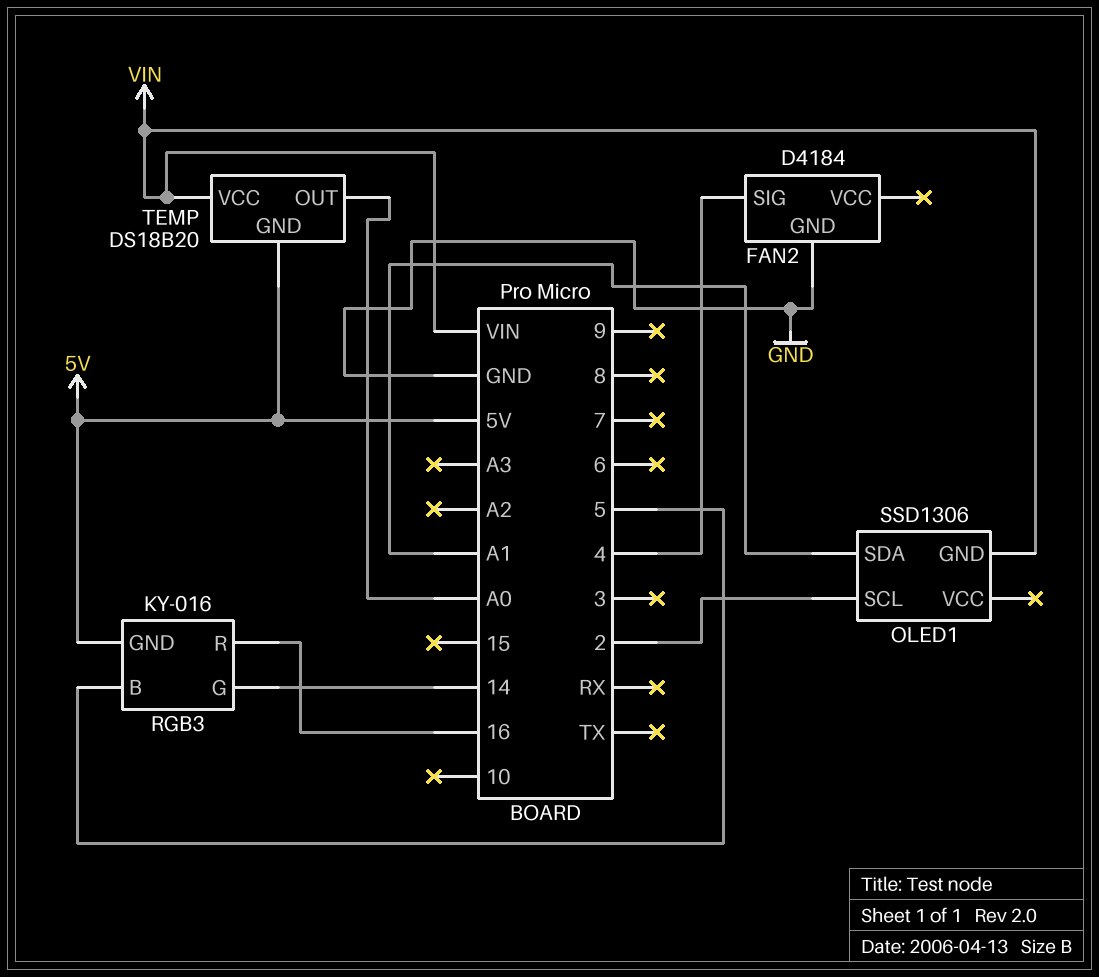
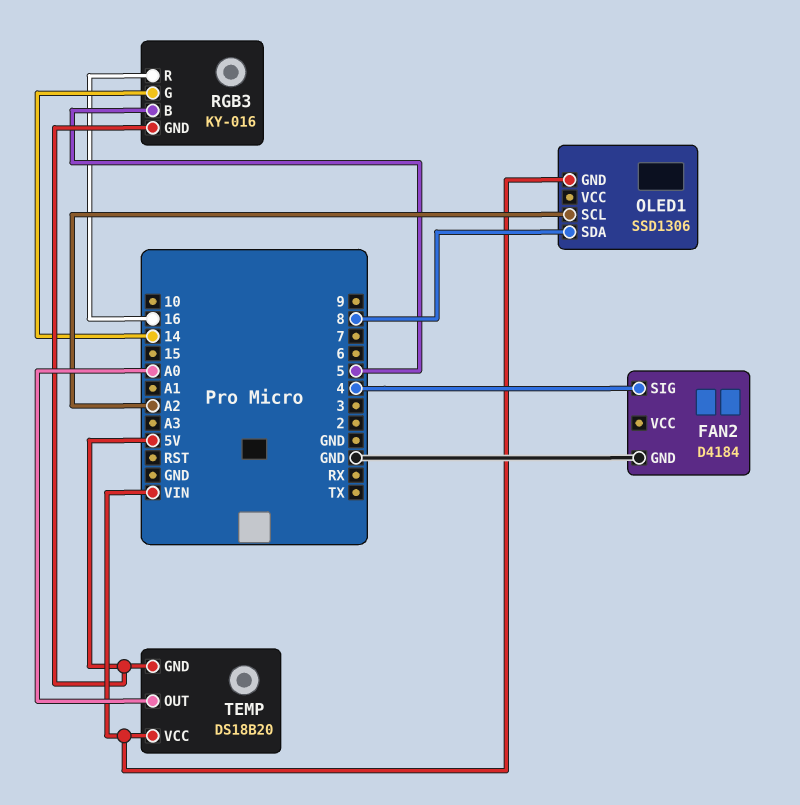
OLED1 pin SCL: 2 -> A2
OLED1 pin SDA: A1 -> 8

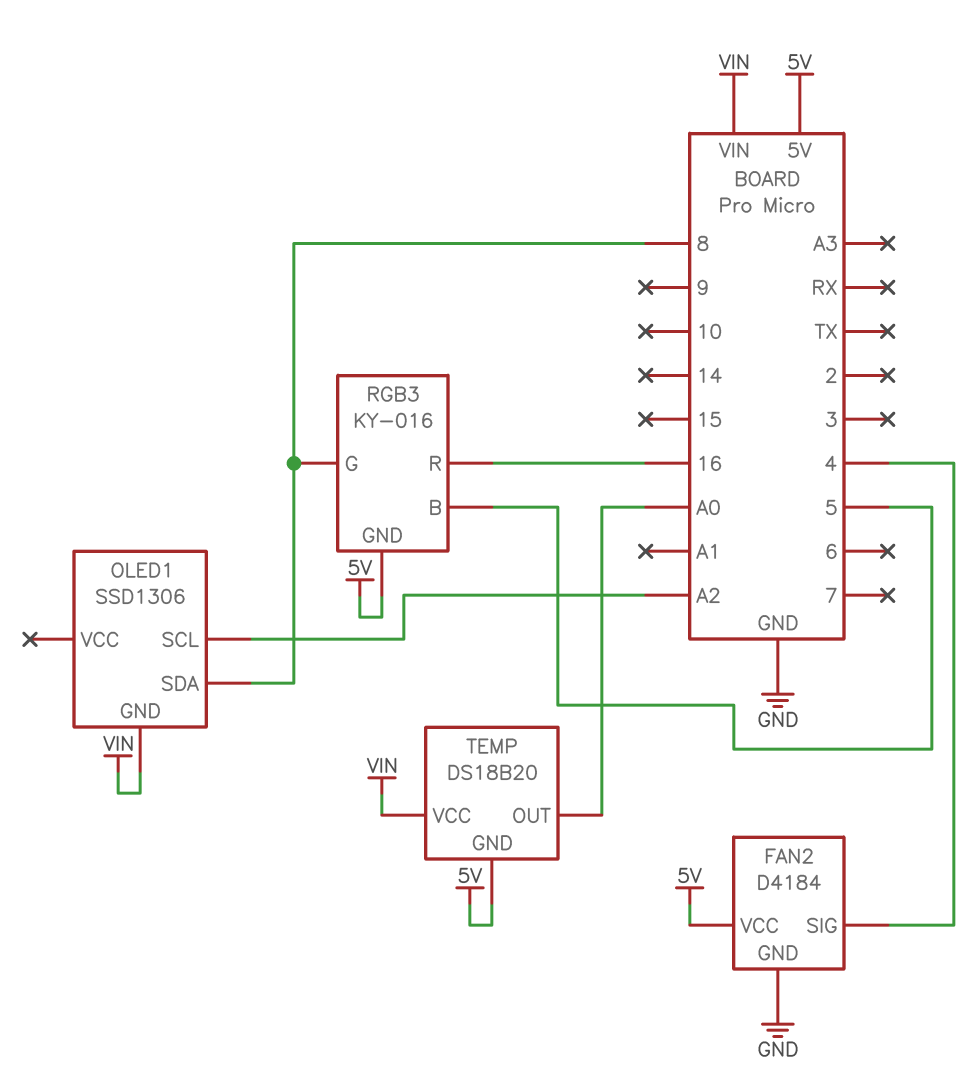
FAN2 pin VCC: none -> 5V
RGB3 pin G: 14 -> 8

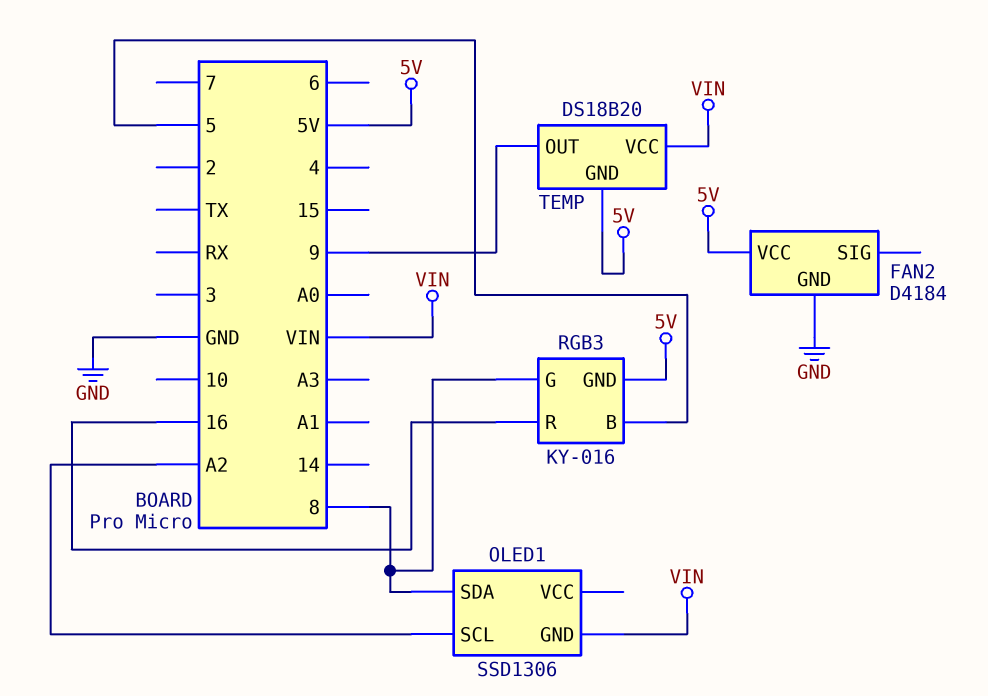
FAN2 pin SIG: 4 -> none
TEMP pin OUT: A0 -> 9

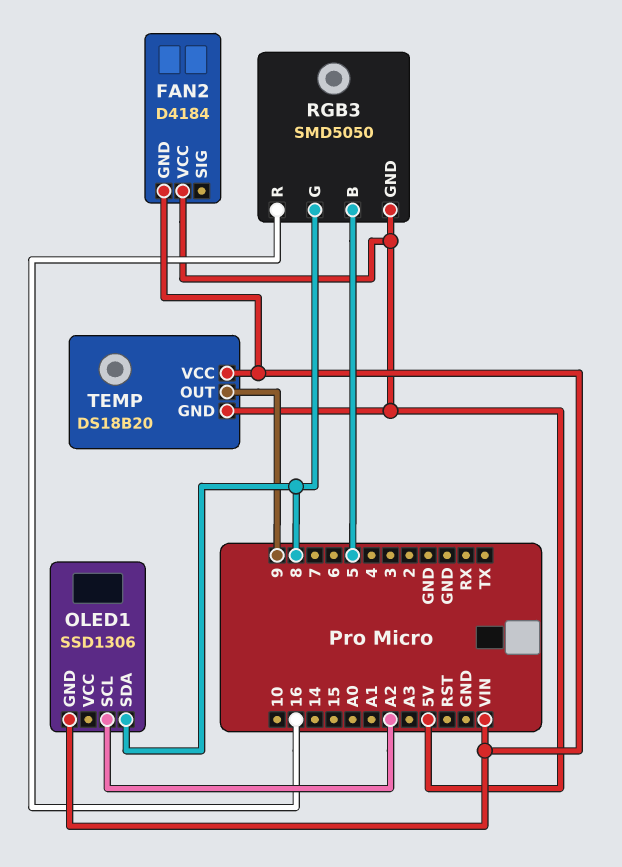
FAN2 pin GND: GND -> VIN
RGB3: KY-016 -> SMD5050

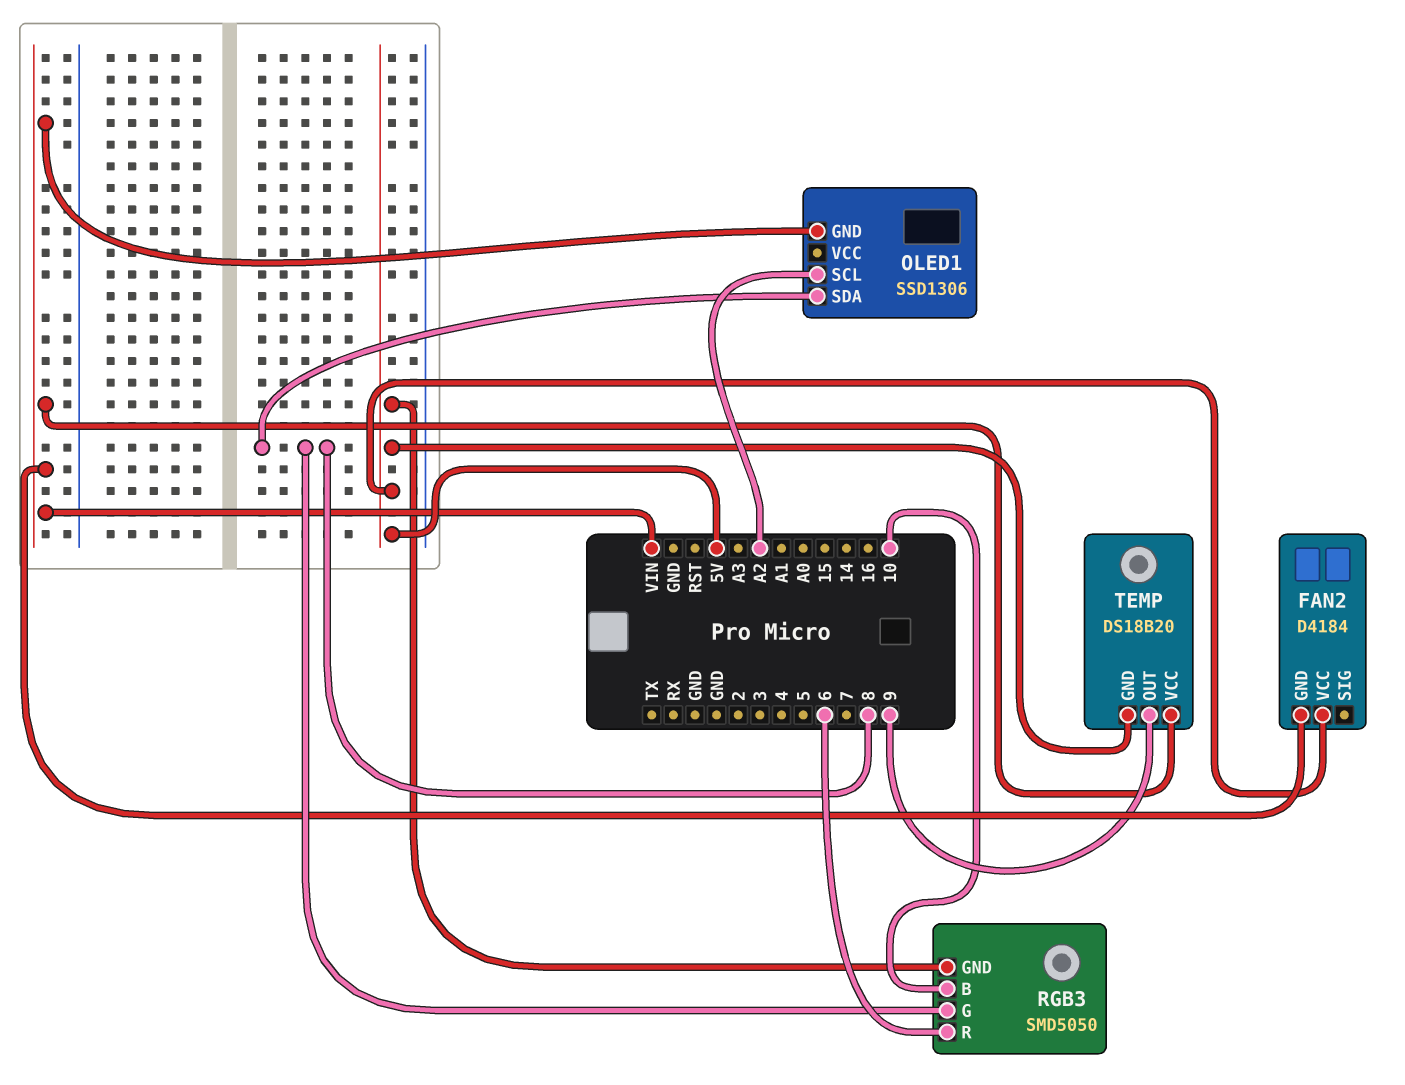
RGB3 pin B: 5 -> 10
RGB3 pin R: 16 -> 6

